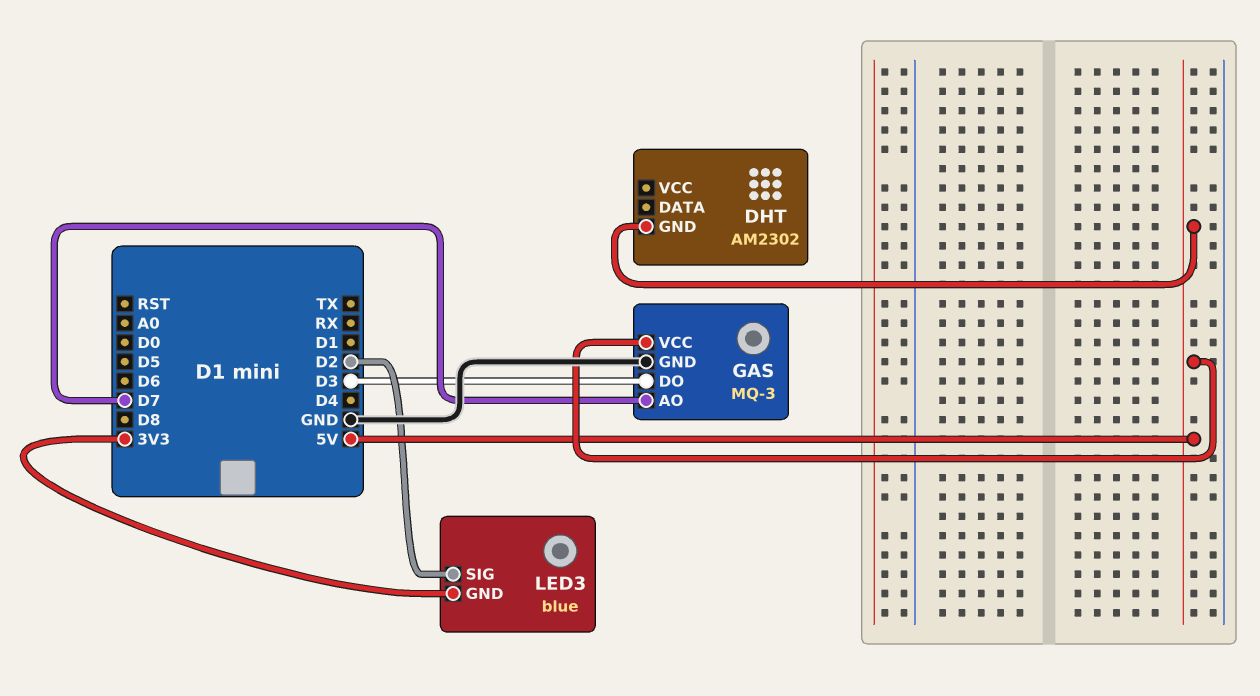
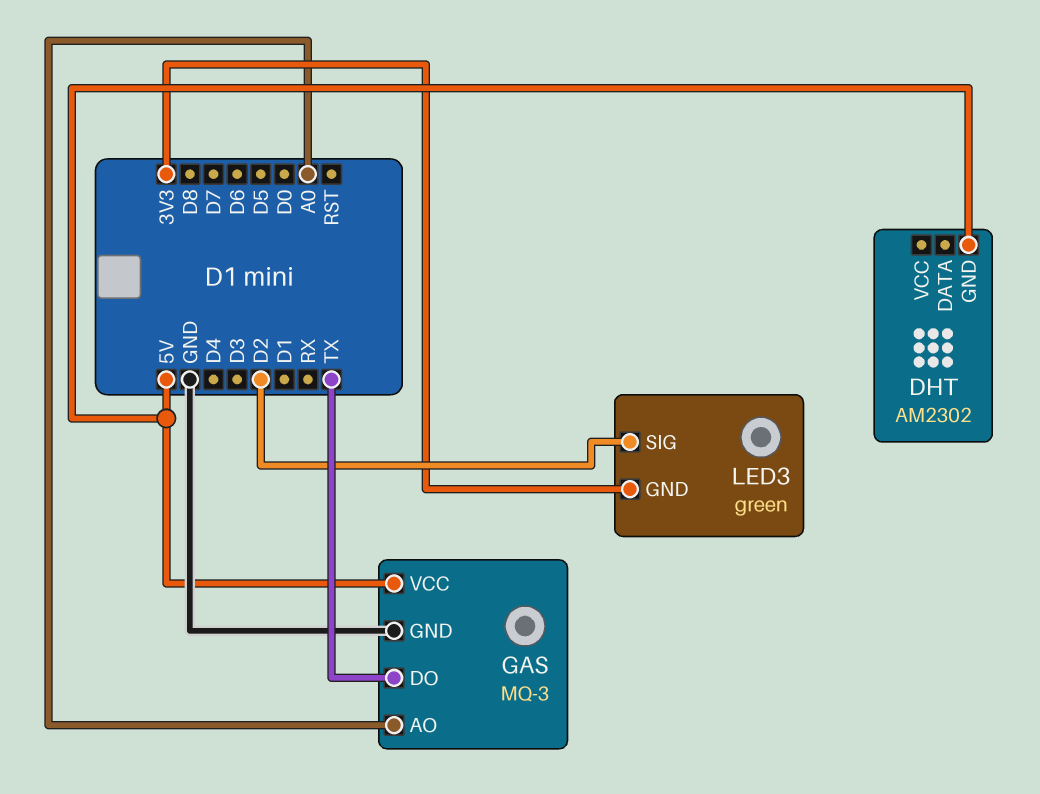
GAS pin AO: D7 -> A0
GAS pin DO: D3 -> TX
LED3: blue -> green

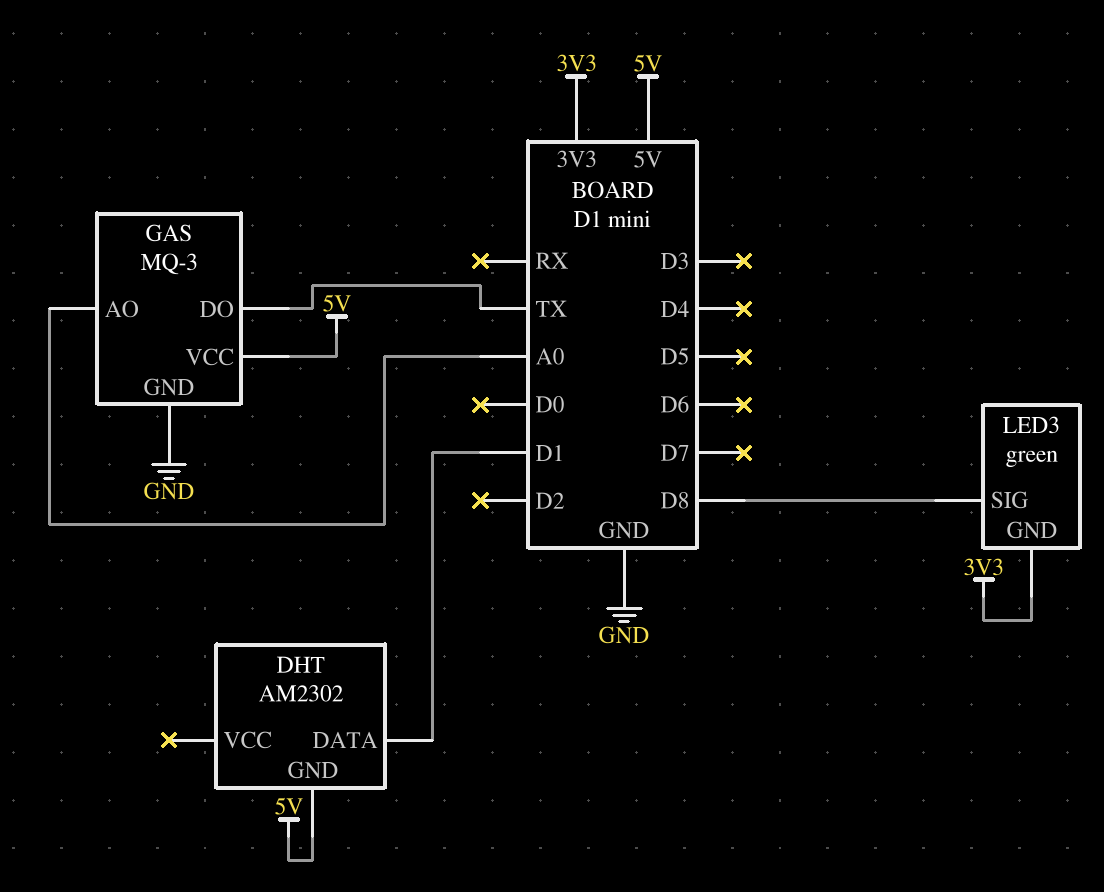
DHT pin DATA: none -> D1
LED3 pin SIG: D2 -> D8

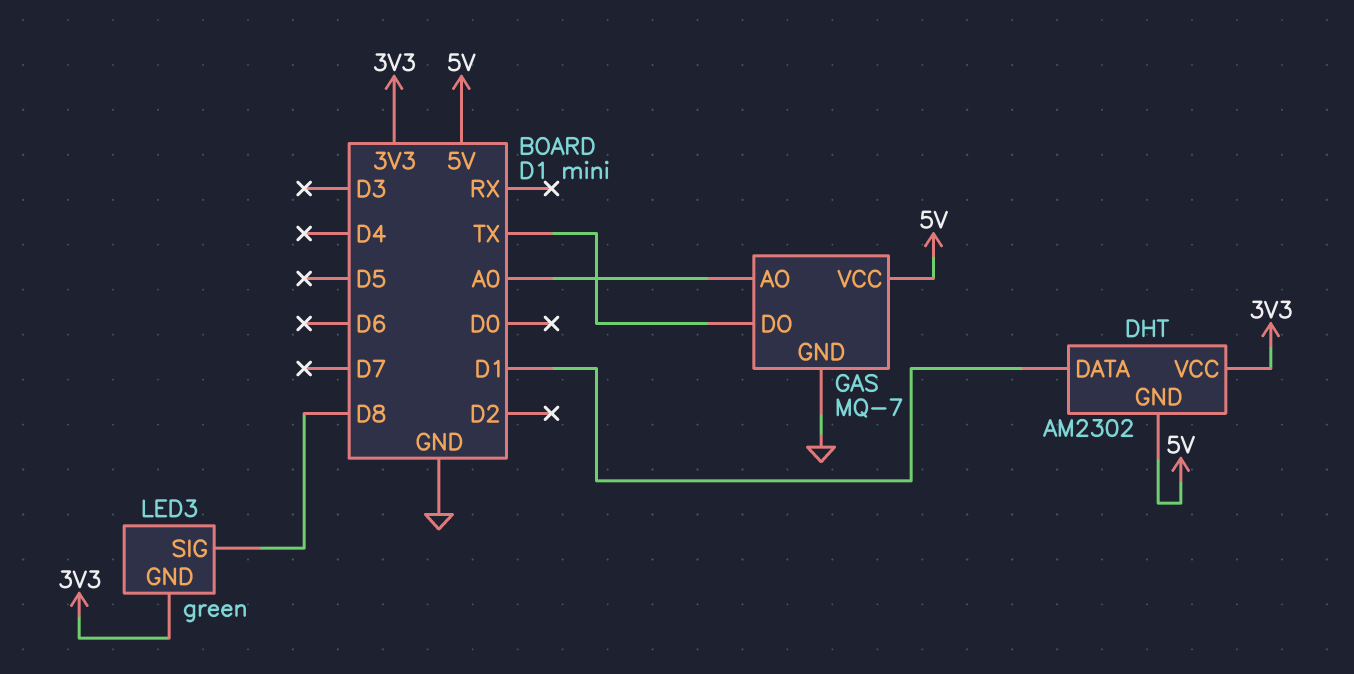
DHT pin VCC: none -> 3V3
GAS: MQ-3 -> MQ-7

